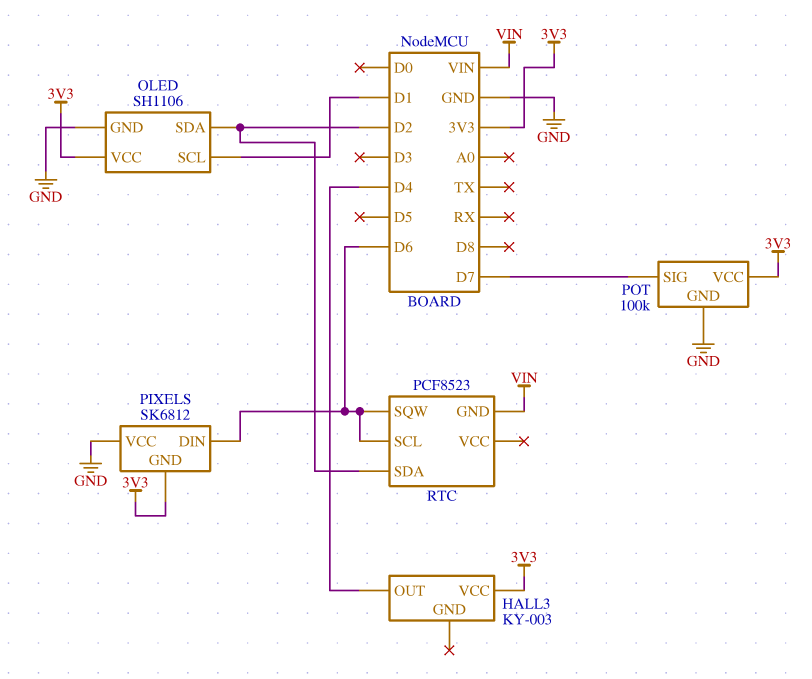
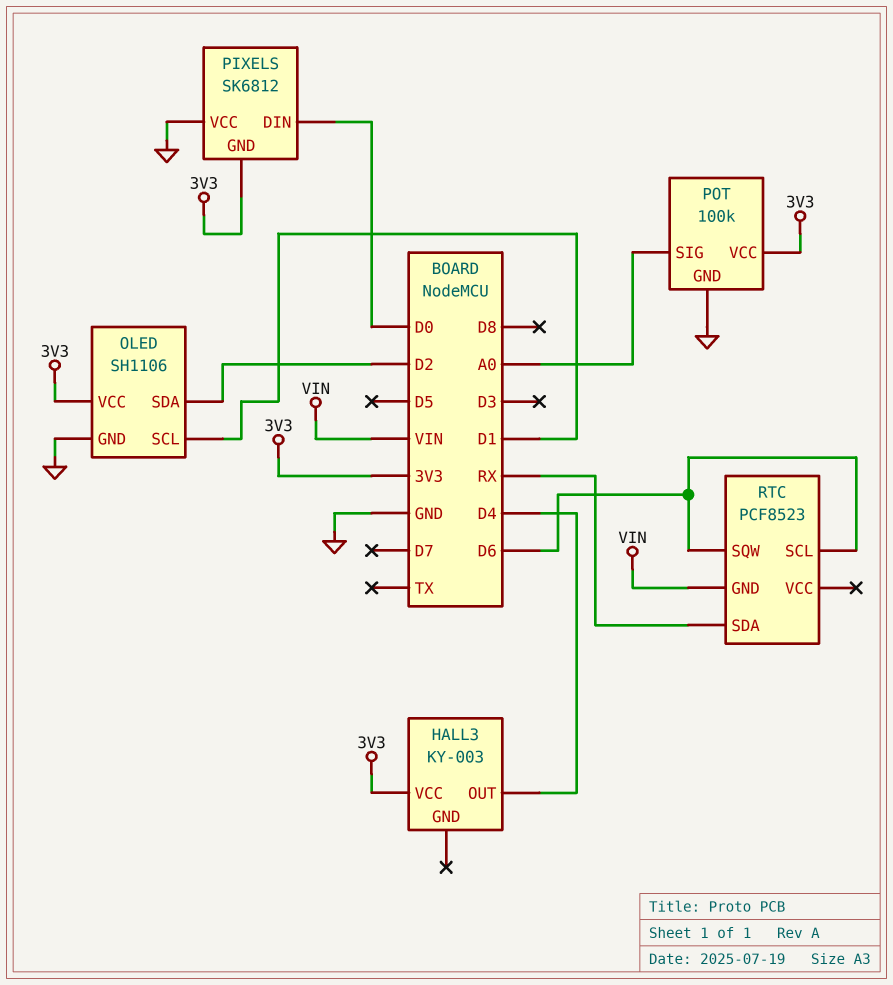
PIXELS pin DIN: D6 -> D0
POT pin SIG: D7 -> A0
RTC pin SDA: D2 -> RX

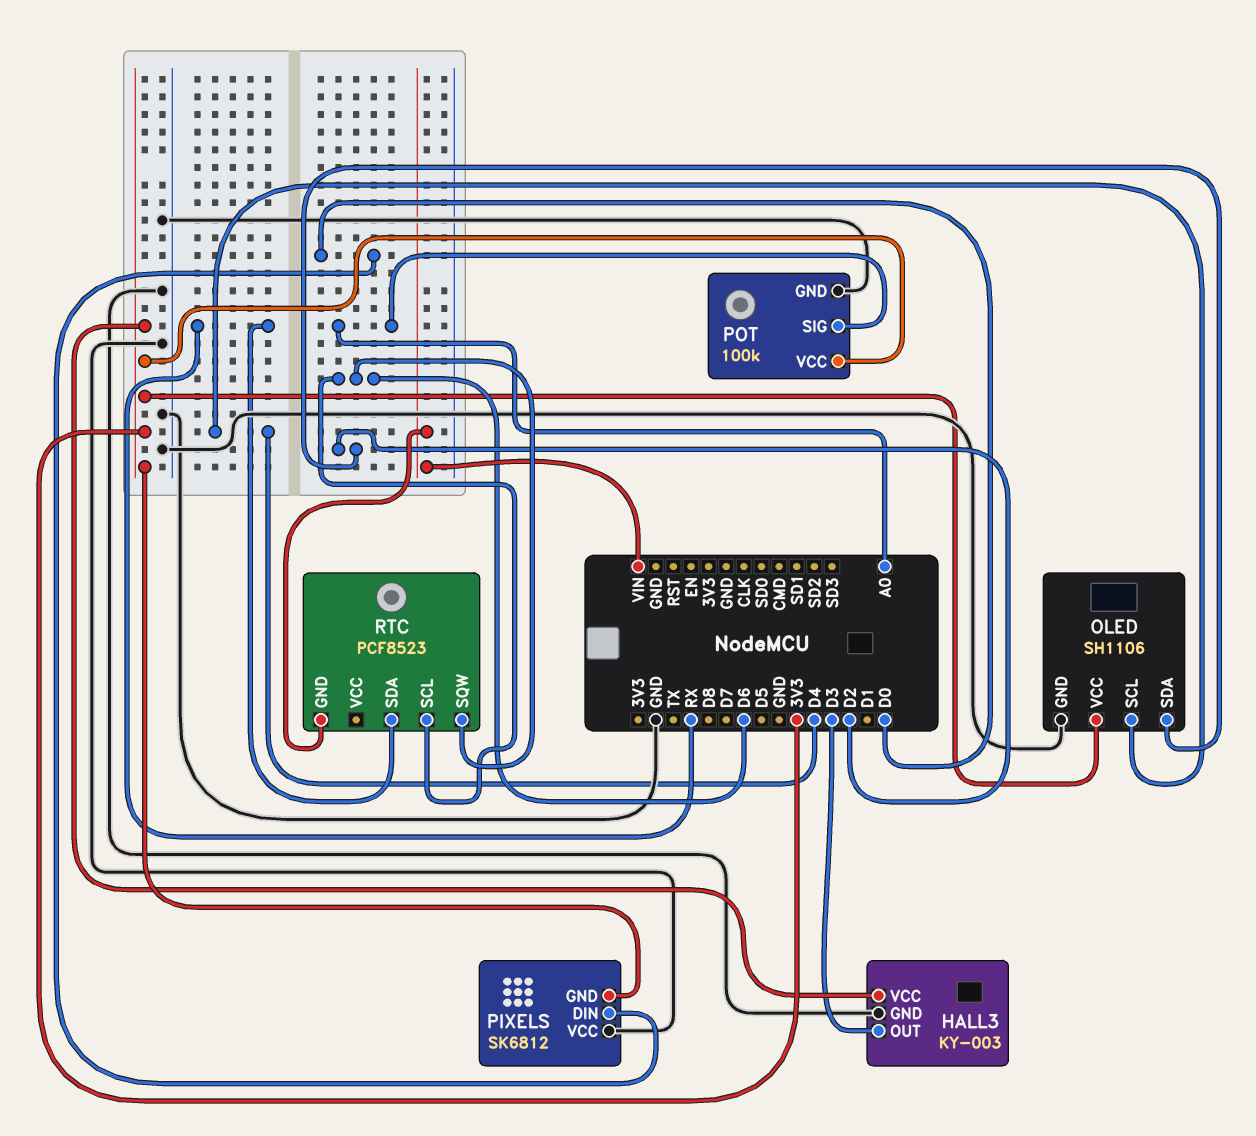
HALL3 pin GND: none -> GND
HALL3 pin OUT: D4 -> D3
OLED pin SCL: D1 -> D4

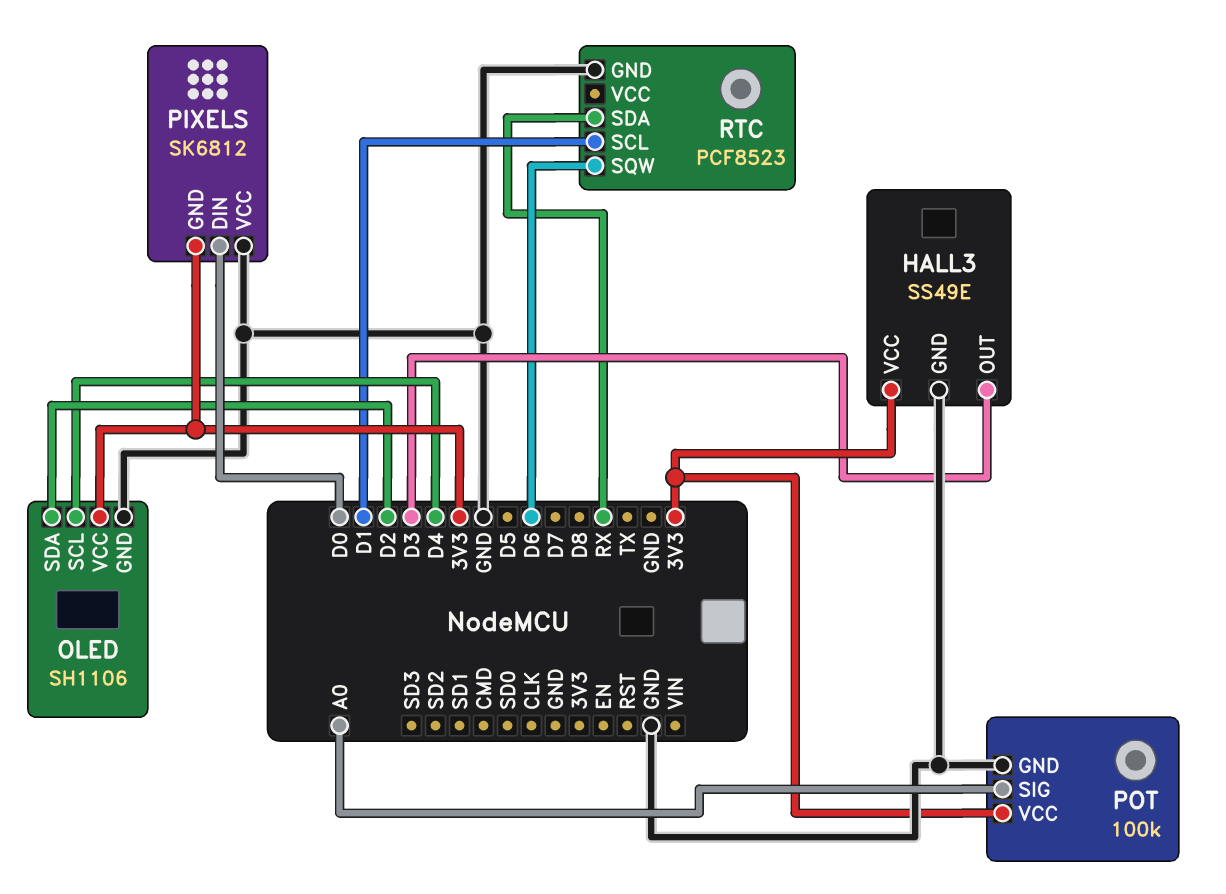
HALL3: KY-003 -> SS49E
RTC pin GND: VIN -> GND
RTC pin SCL: D6 -> D1

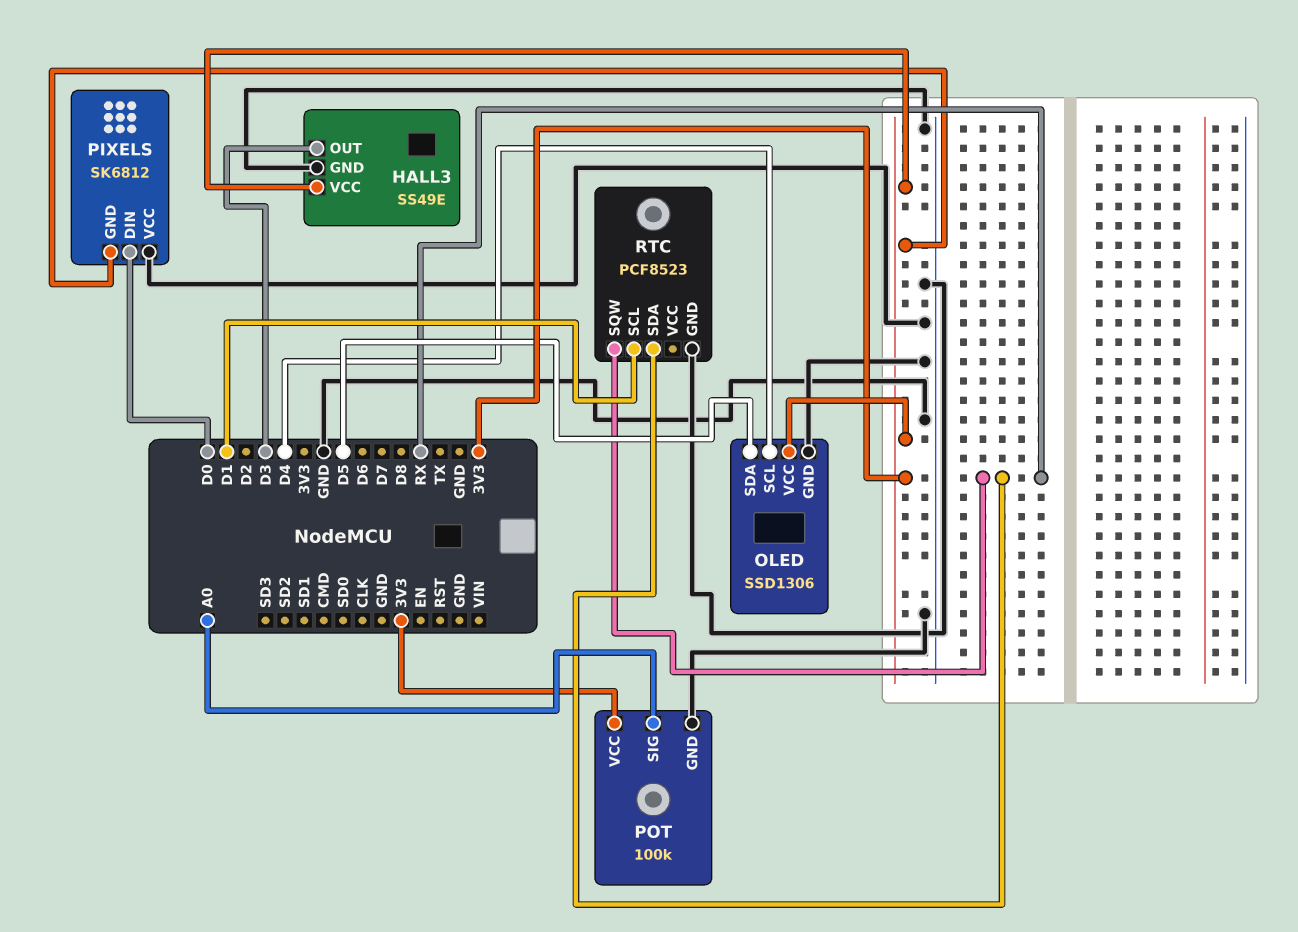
OLED: SH1106 -> SSD1306
OLED pin SDA: D2 -> D5
RTC pin SQW: D6 -> RX

